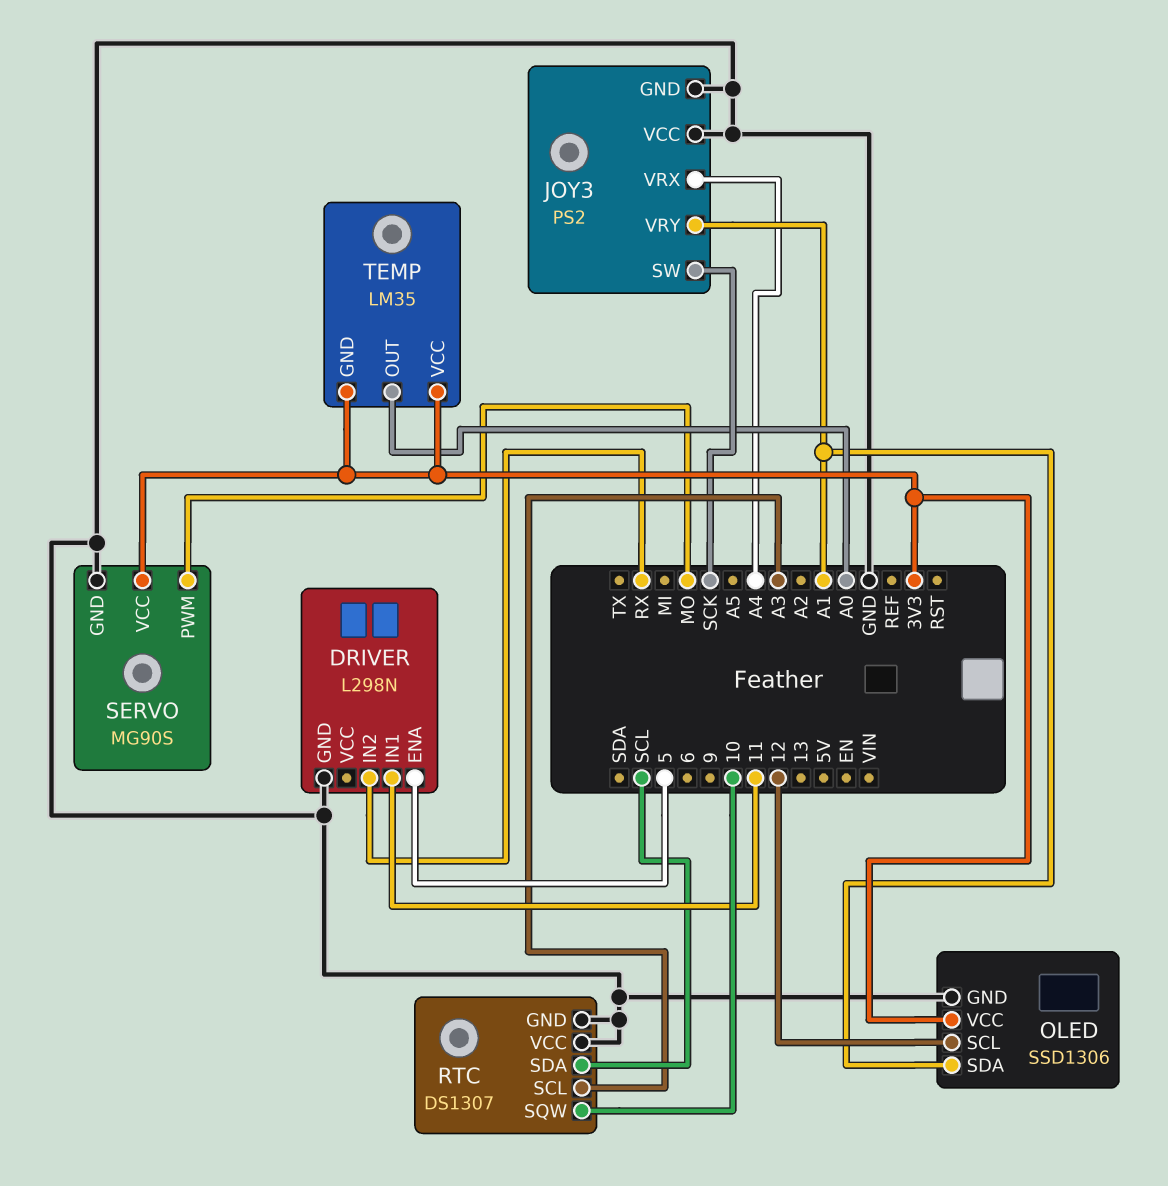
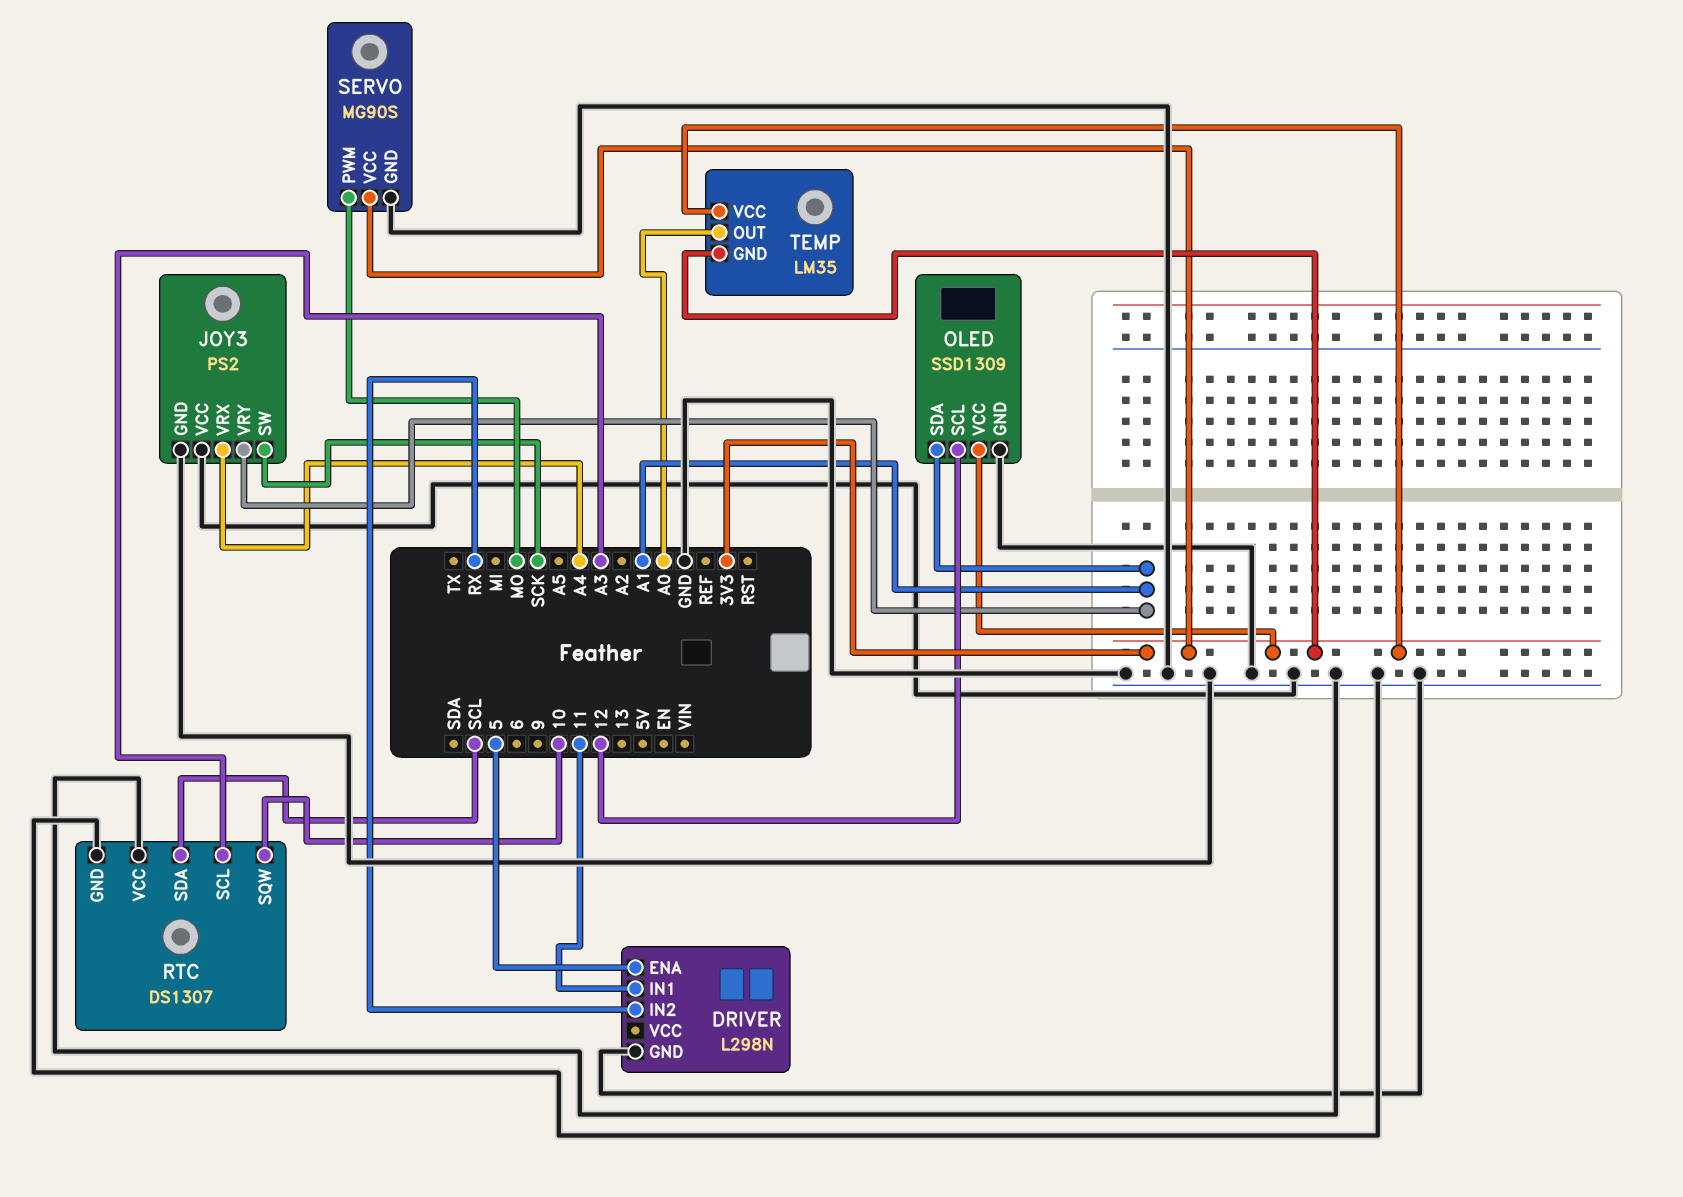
OLED: SSD1306 -> SSD1309

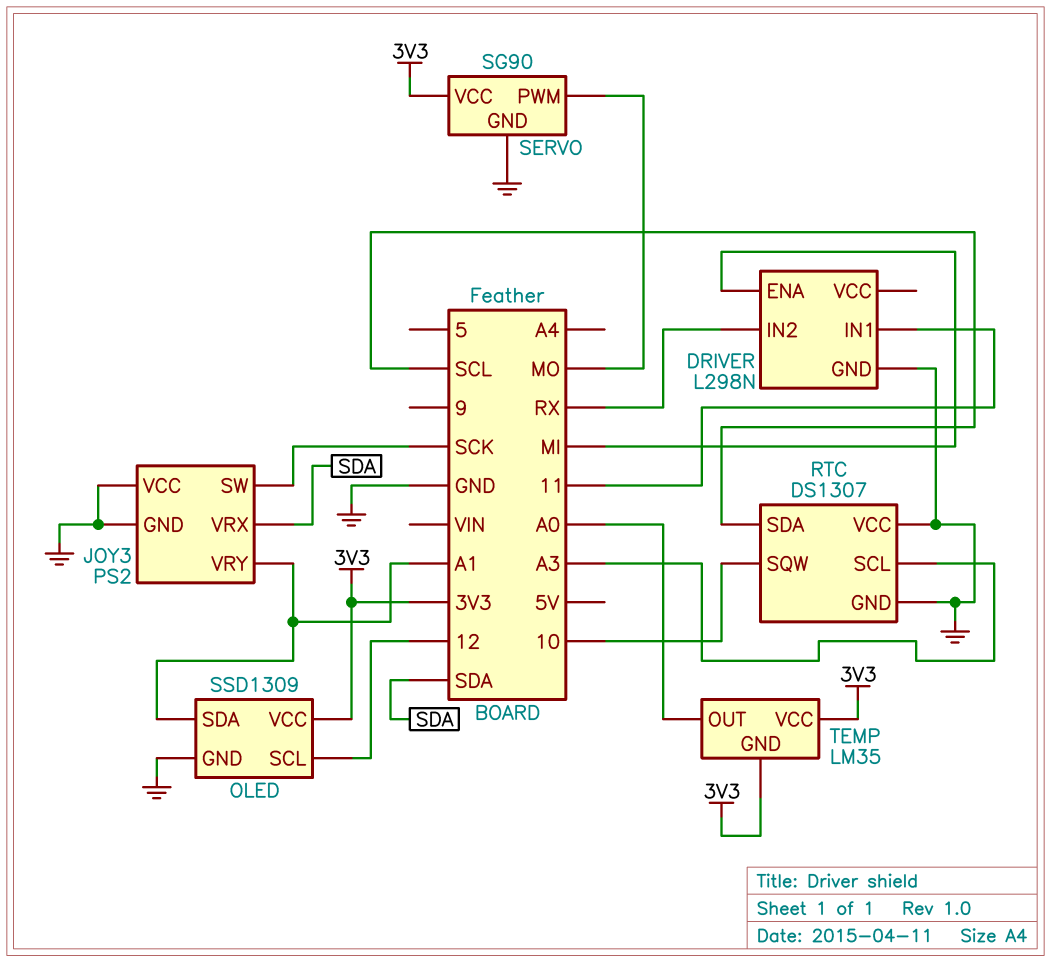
DRIVER pin ENA: 5 -> MI
JOY3 pin VRX: A4 -> SDA
SERVO: MG90S -> SG90

